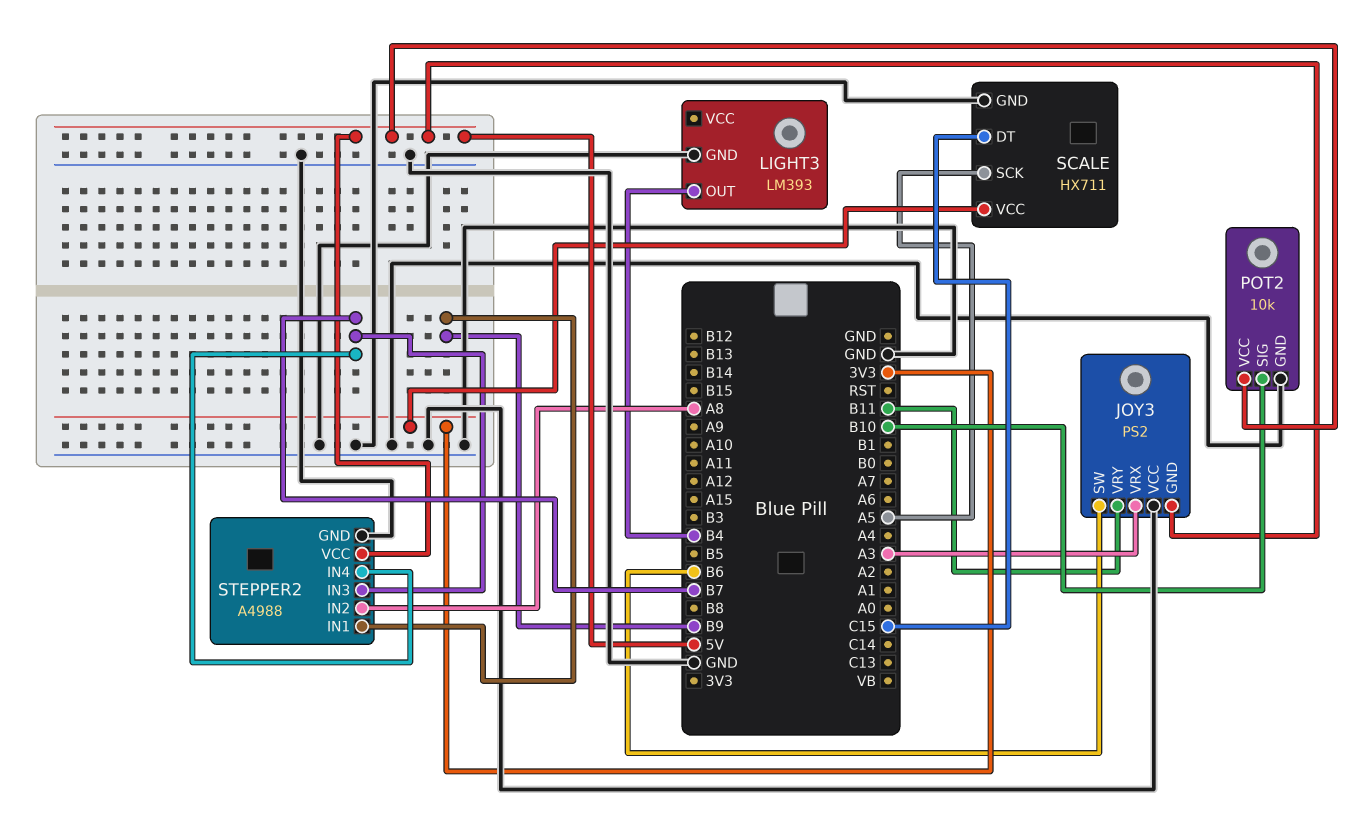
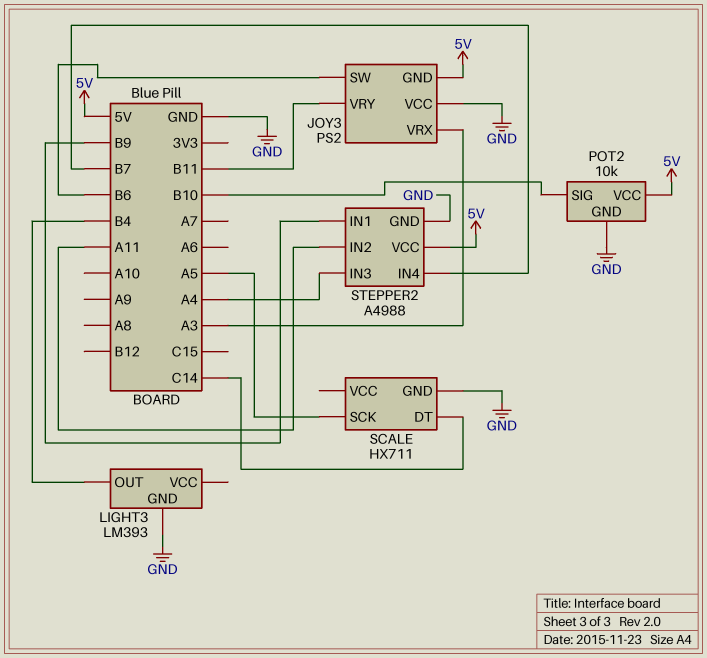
SCALE pin DT: C15 -> C14
SCALE pin VCC: 3V3 -> none
STEPPER2 pin IN2: A8 -> A11
STEPPER2 pin IN3: B7 -> A4

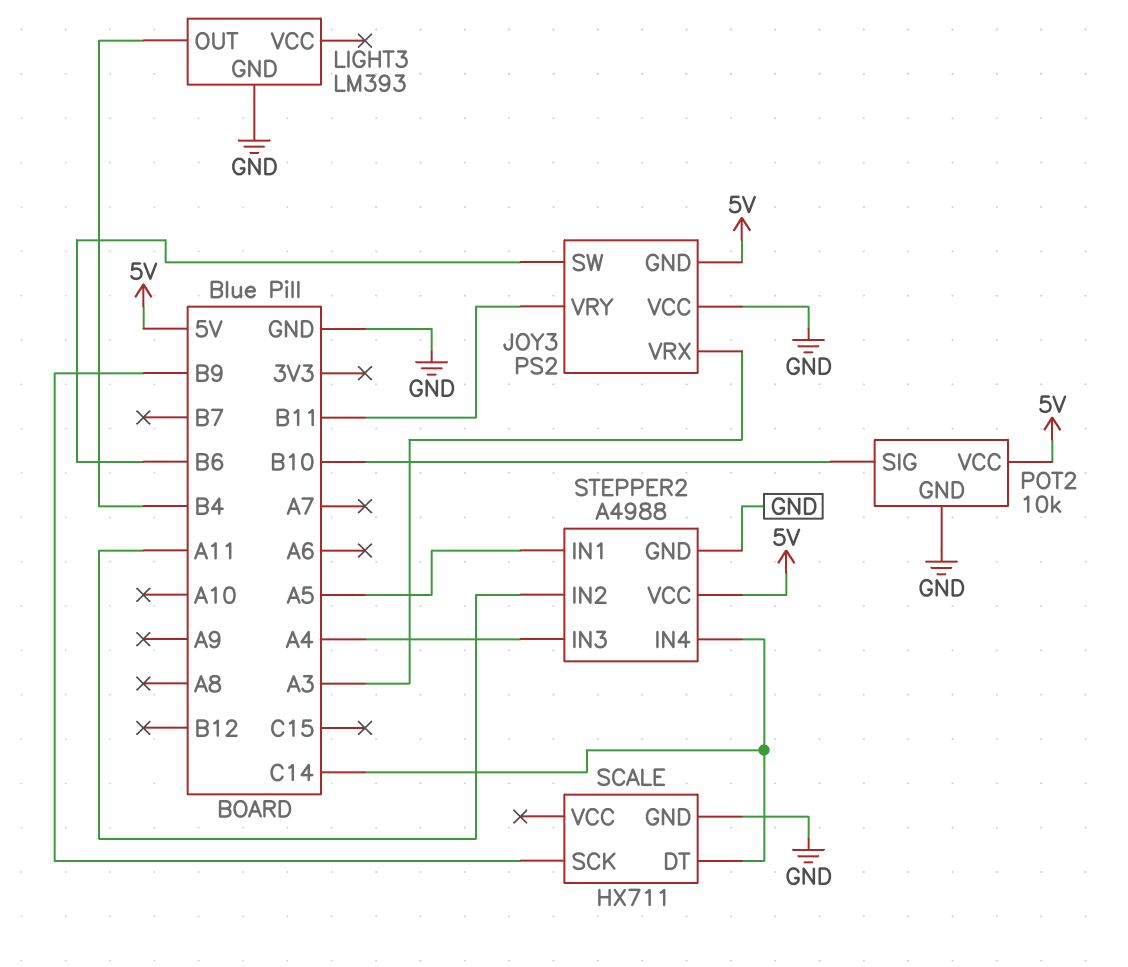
SCALE pin SCK: A5 -> B9
STEPPER2 pin IN1: B9 -> A5
STEPPER2 pin IN4: B7 -> C14

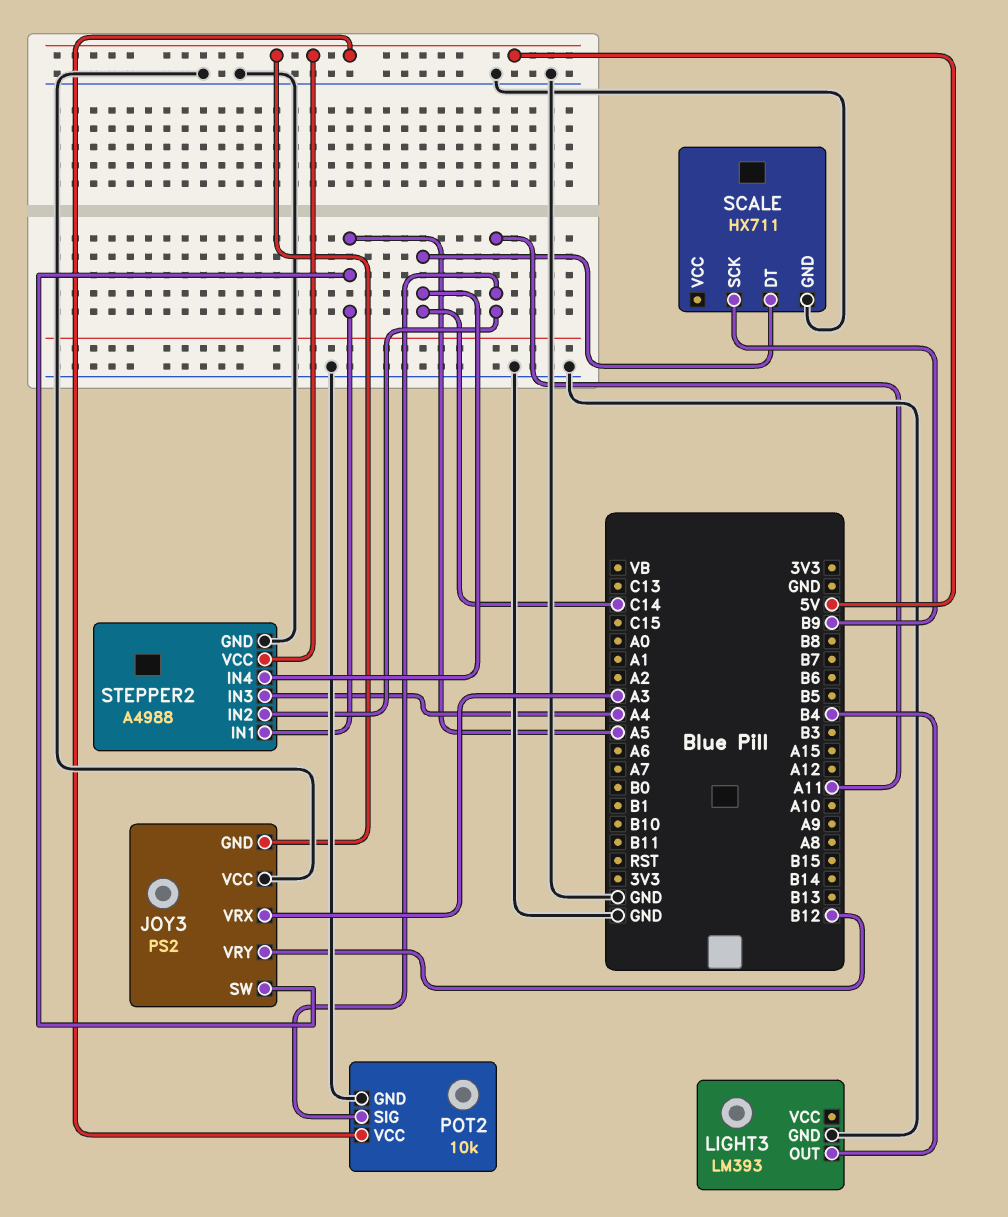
JOY3 pin SW: B6 -> A5
JOY3 pin VRY: B11 -> B12
POT2 pin SIG: B10 -> A11

